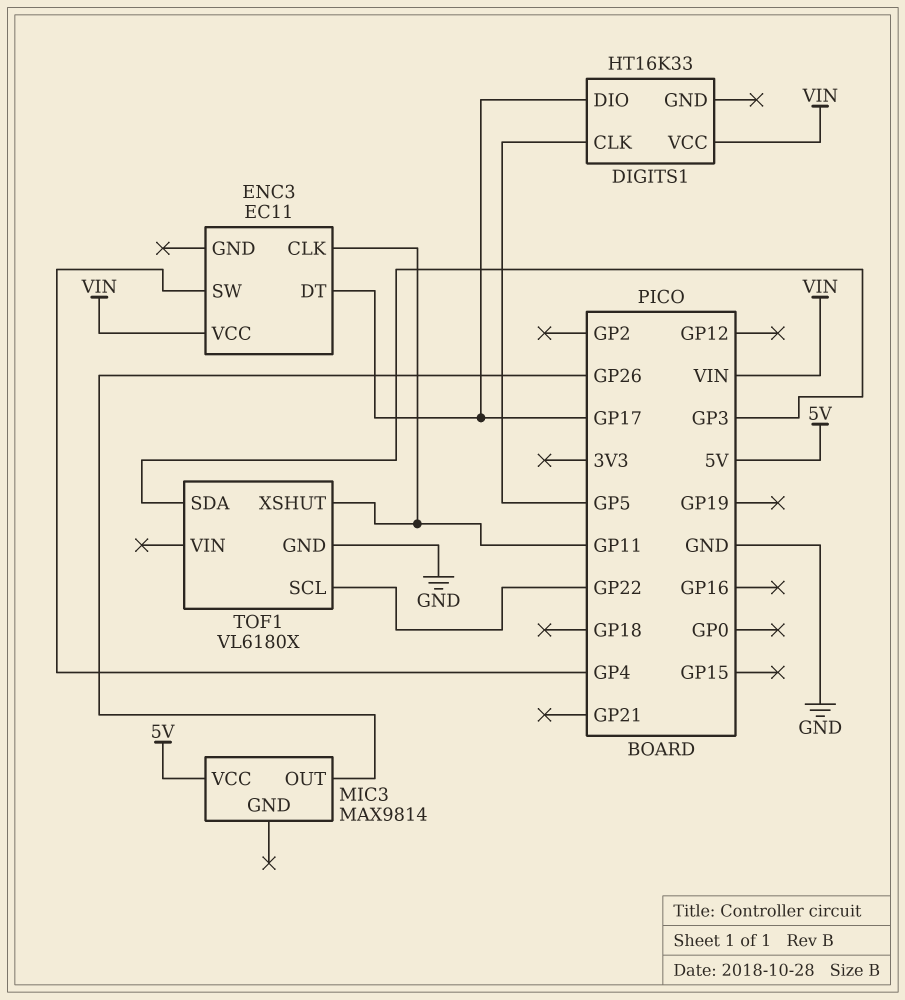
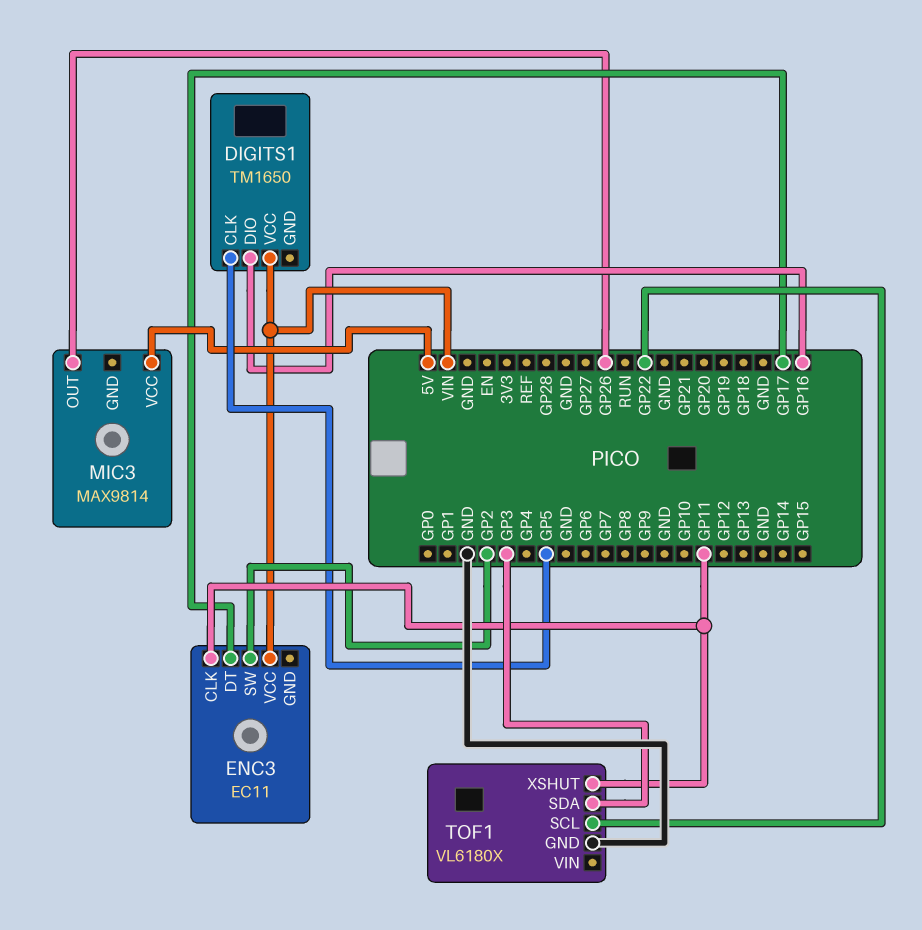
DIGITS1: HT16K33 -> TM1650
DIGITS1 pin DIO: GP17 -> GP16
ENC3 pin SW: GP4 -> GP2

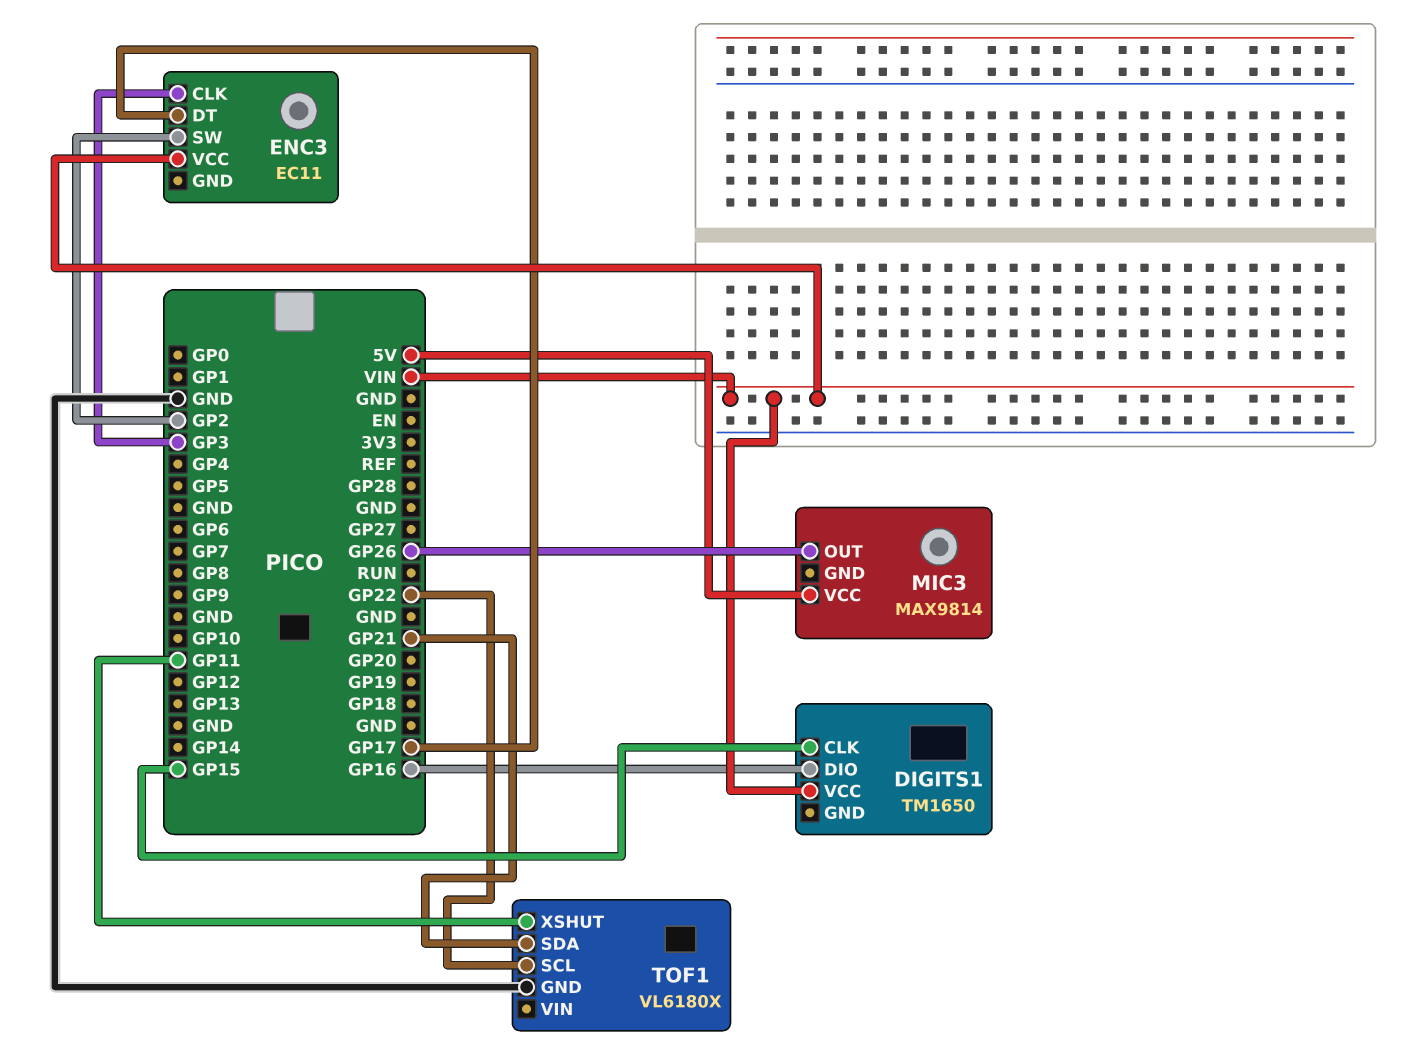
DIGITS1 pin CLK: GP5 -> GP15
ENC3 pin CLK: GP11 -> GP3
TOF1 pin SDA: GP3 -> GP21

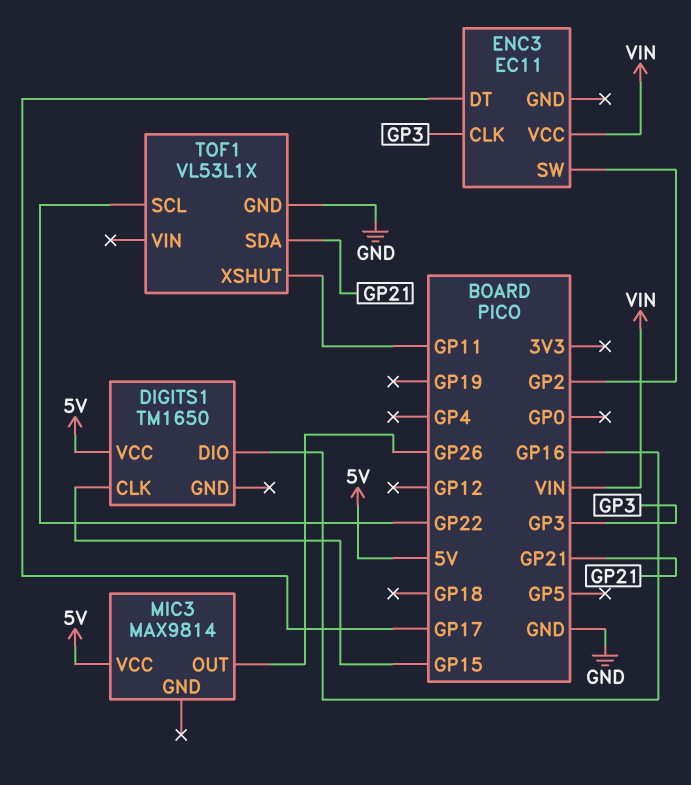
DIGITS1 pin VCC: VIN -> 5V
TOF1: VL6180X -> VL53L1X

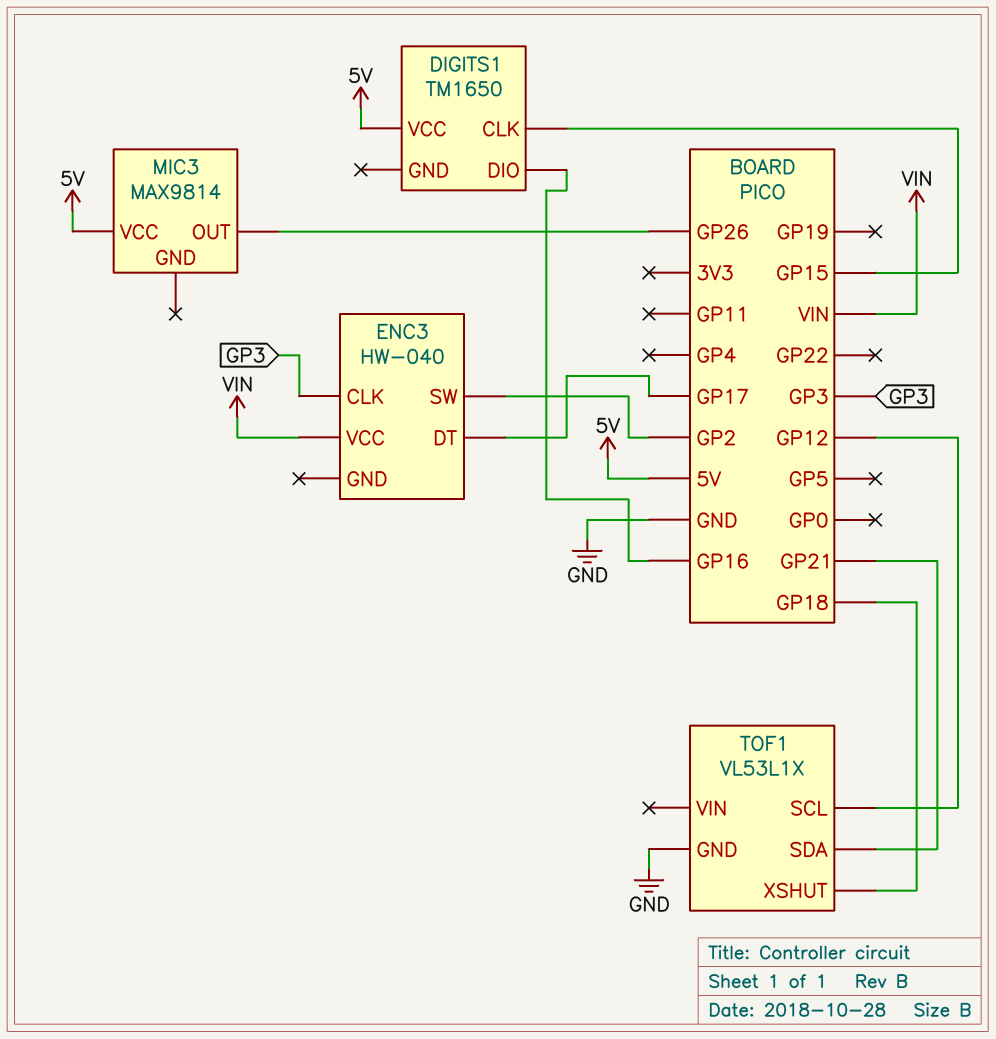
ENC3: EC11 -> HW-040
TOF1 pin SCL: GP22 -> GP12
TOF1 pin XSHUT: GP11 -> GP18

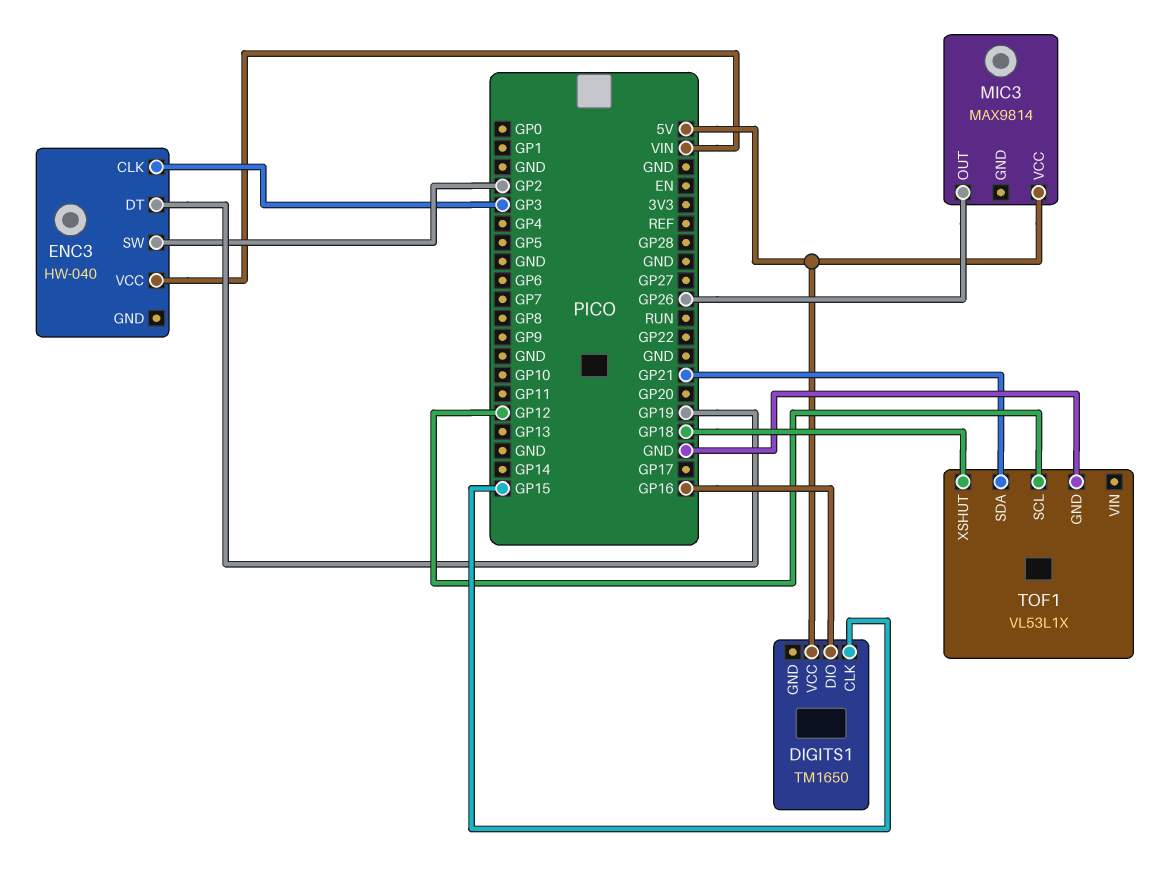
ENC3 pin DT: GP17 -> GP19

